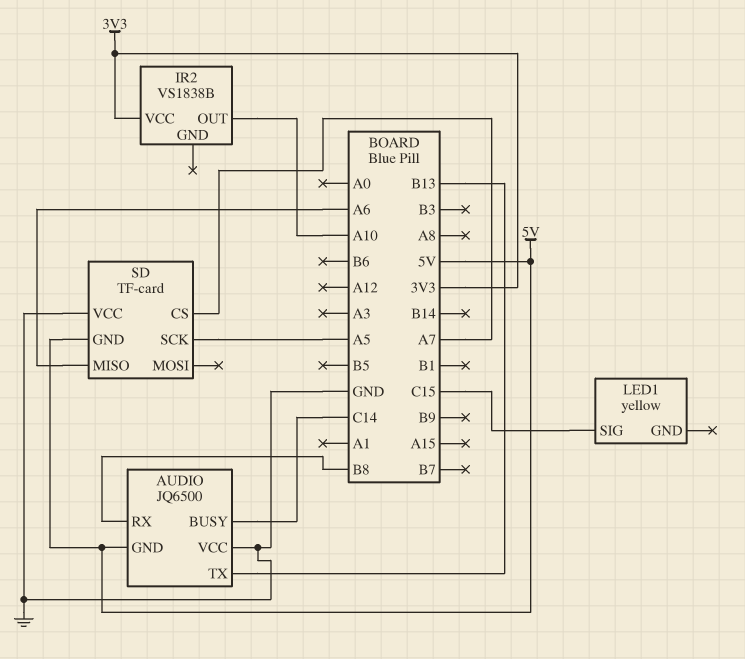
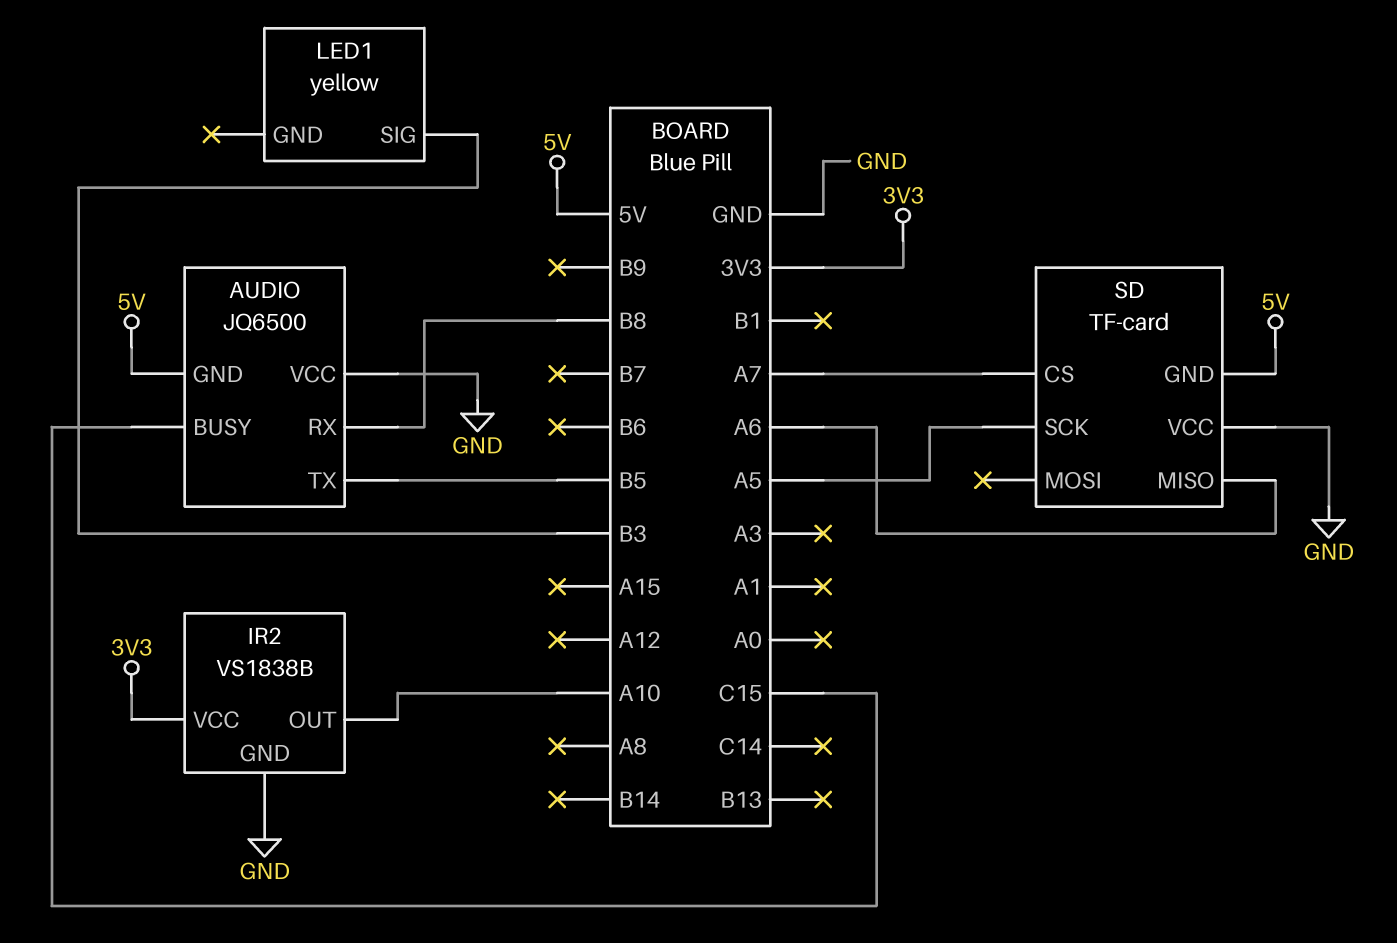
AUDIO pin BUSY: C14 -> C15
AUDIO pin TX: B13 -> B5
IR2 pin GND: none -> GND
LED1 pin SIG: C15 -> B3

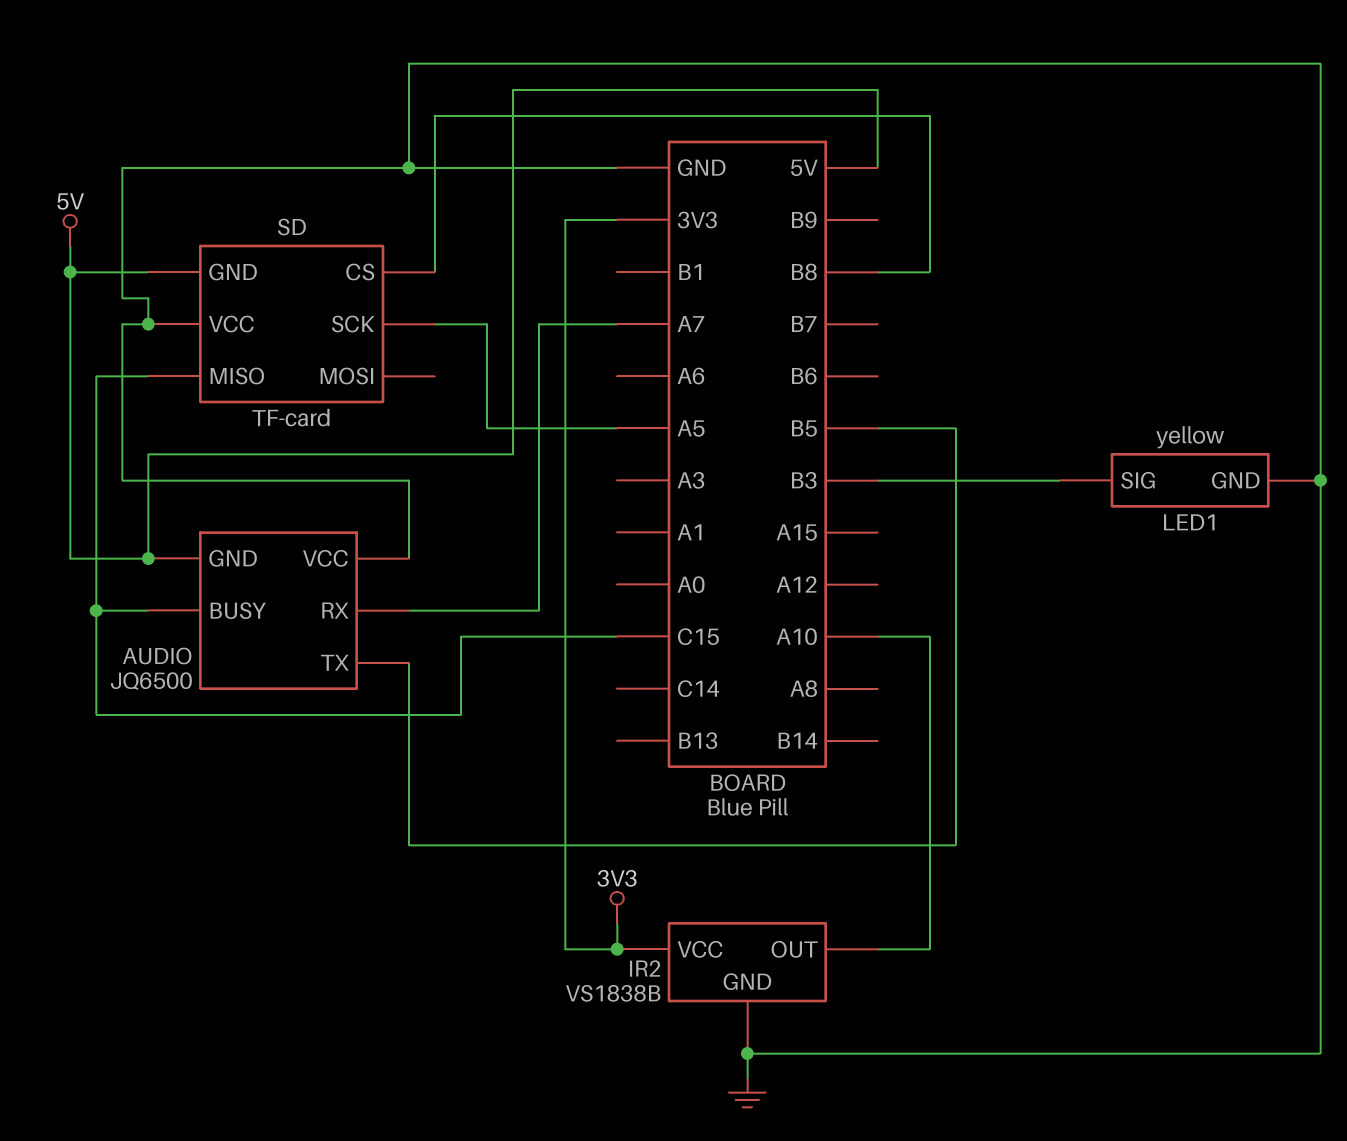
AUDIO pin RX: B8 -> A7
LED1 pin GND: none -> GND
SD pin CS: A7 -> B8
SD pin MISO: A6 -> C15

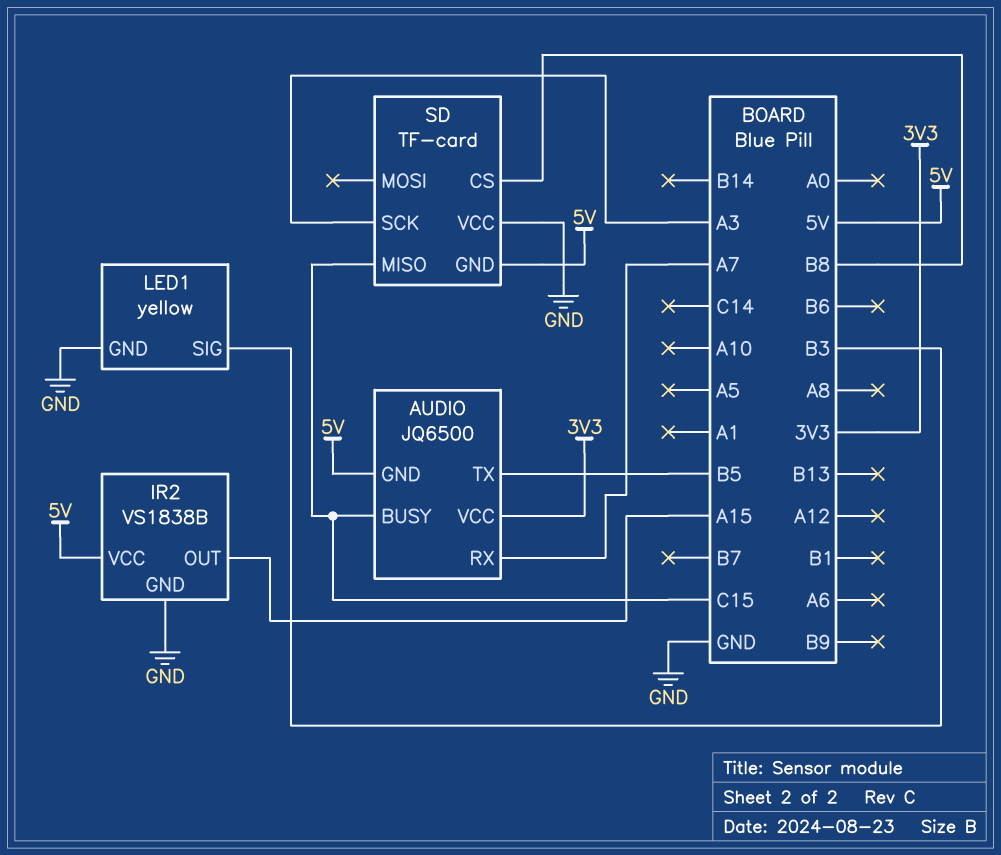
AUDIO pin VCC: GND -> 3V3
IR2 pin OUT: A10 -> A15
IR2 pin VCC: 3V3 -> 5V
SD pin SCK: A5 -> A3

